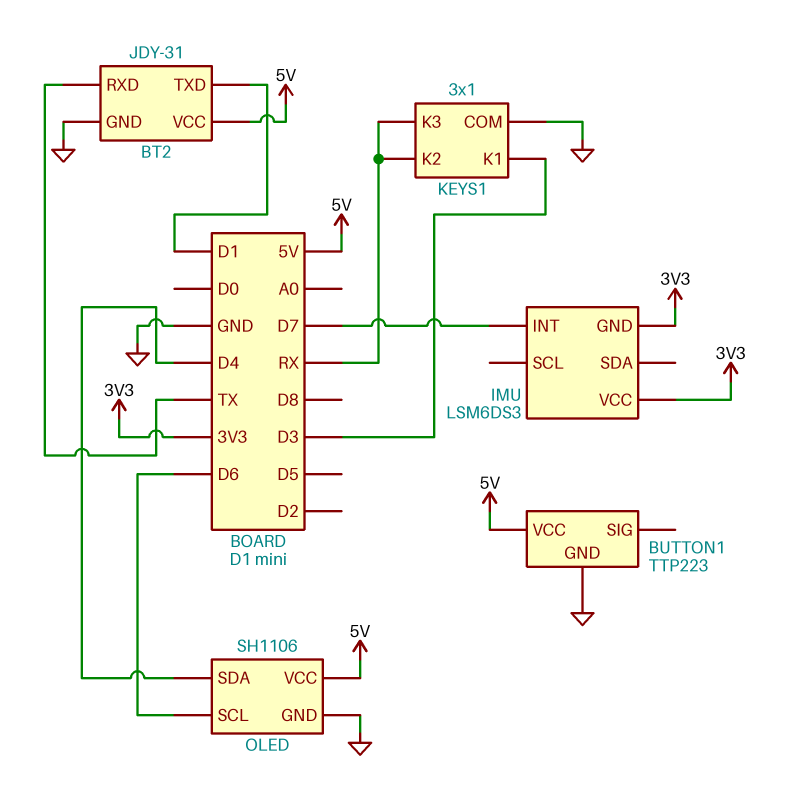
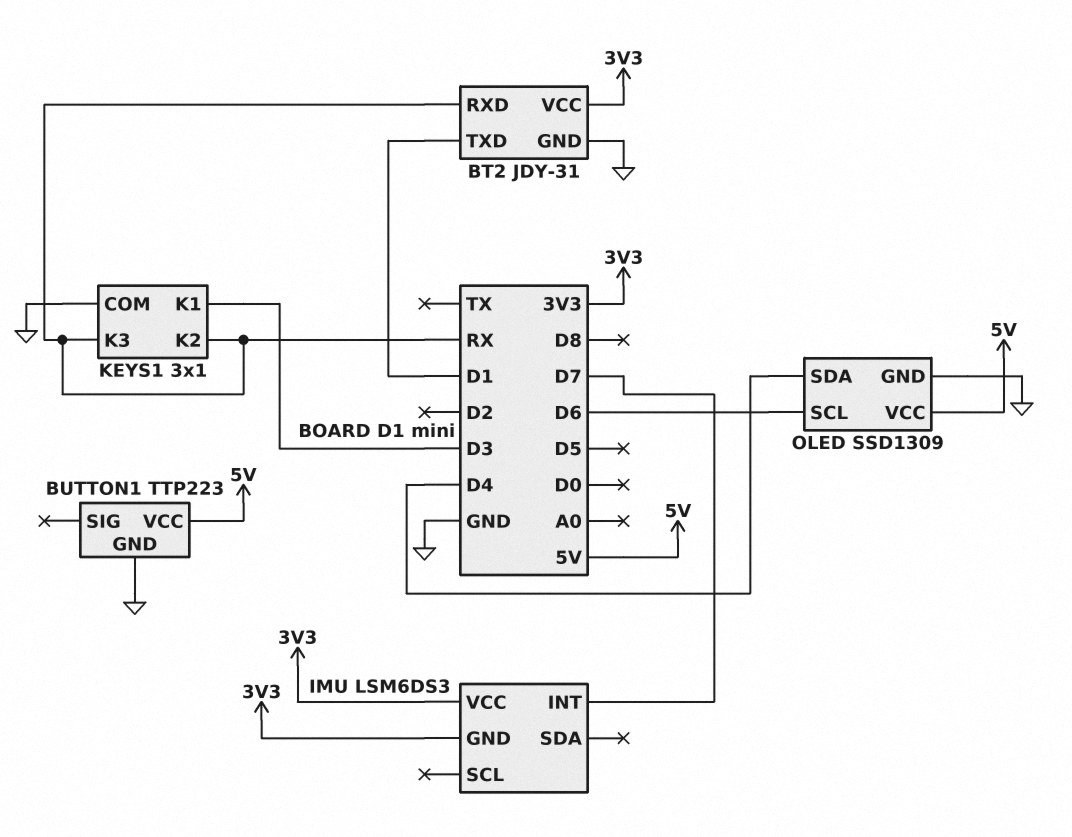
BT2 pin RXD: TX -> RX
BT2 pin VCC: 5V -> 3V3
OLED: SH1106 -> SSD1309

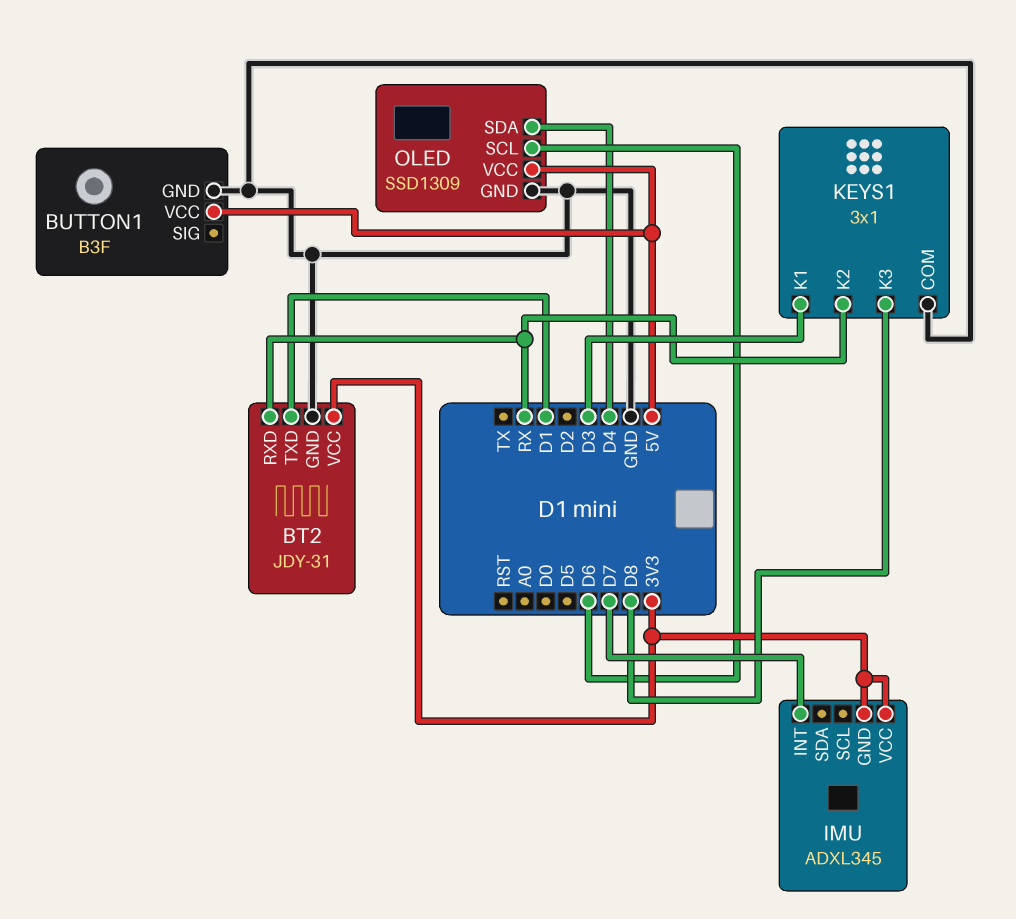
BUTTON1: TTP223 -> B3F
IMU: LSM6DS3 -> ADXL345
KEYS1 pin K3: RX -> D8

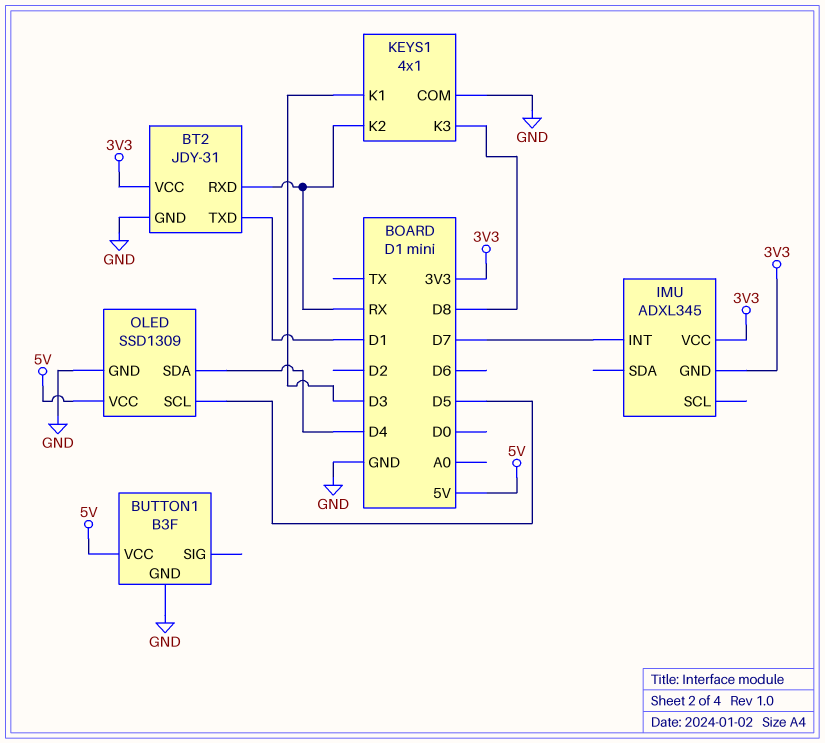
KEYS1: 3x1 -> 4x1
OLED pin SCL: D6 -> D5

